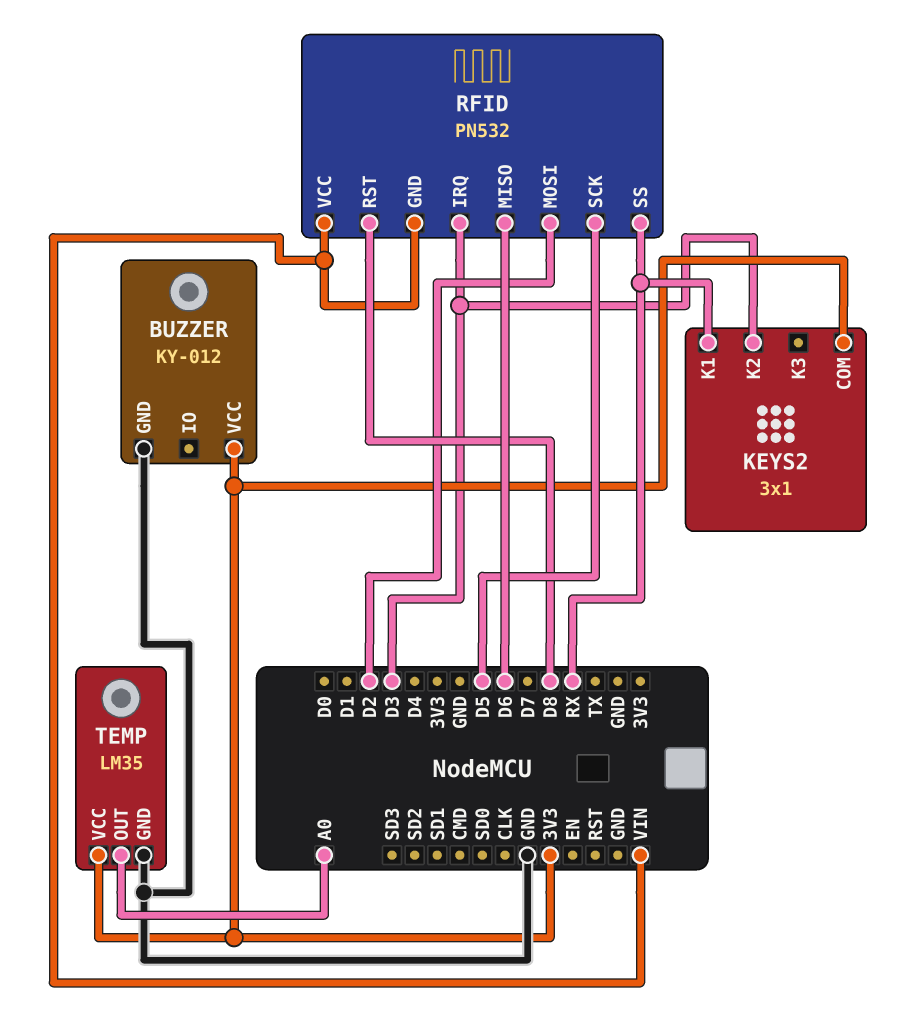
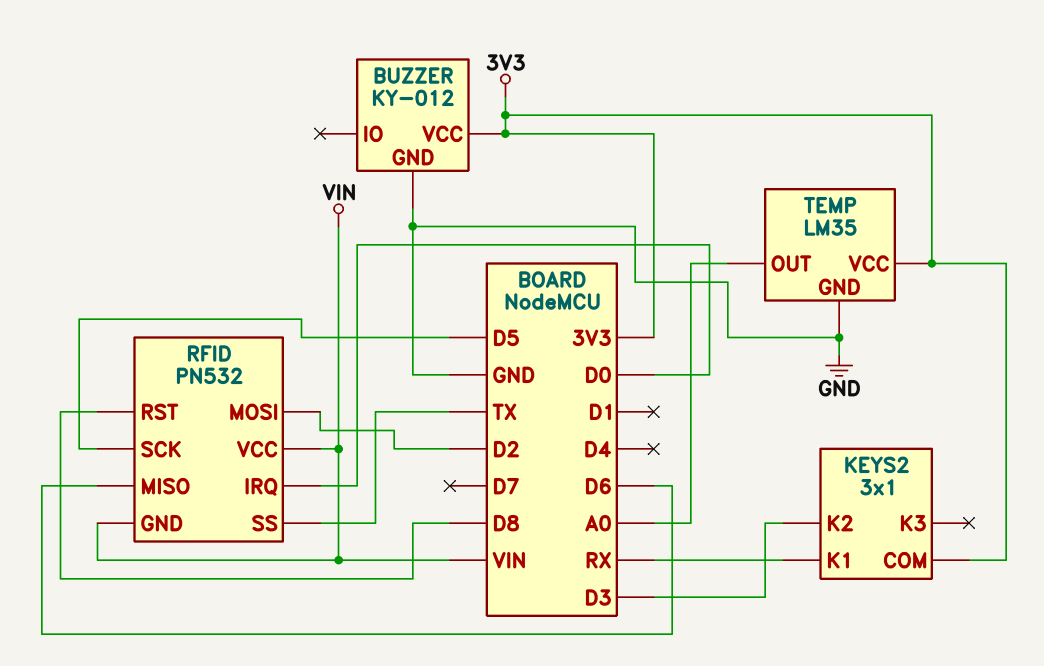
RFID pin IRQ: D3 -> D0
RFID pin SS: RX -> TX

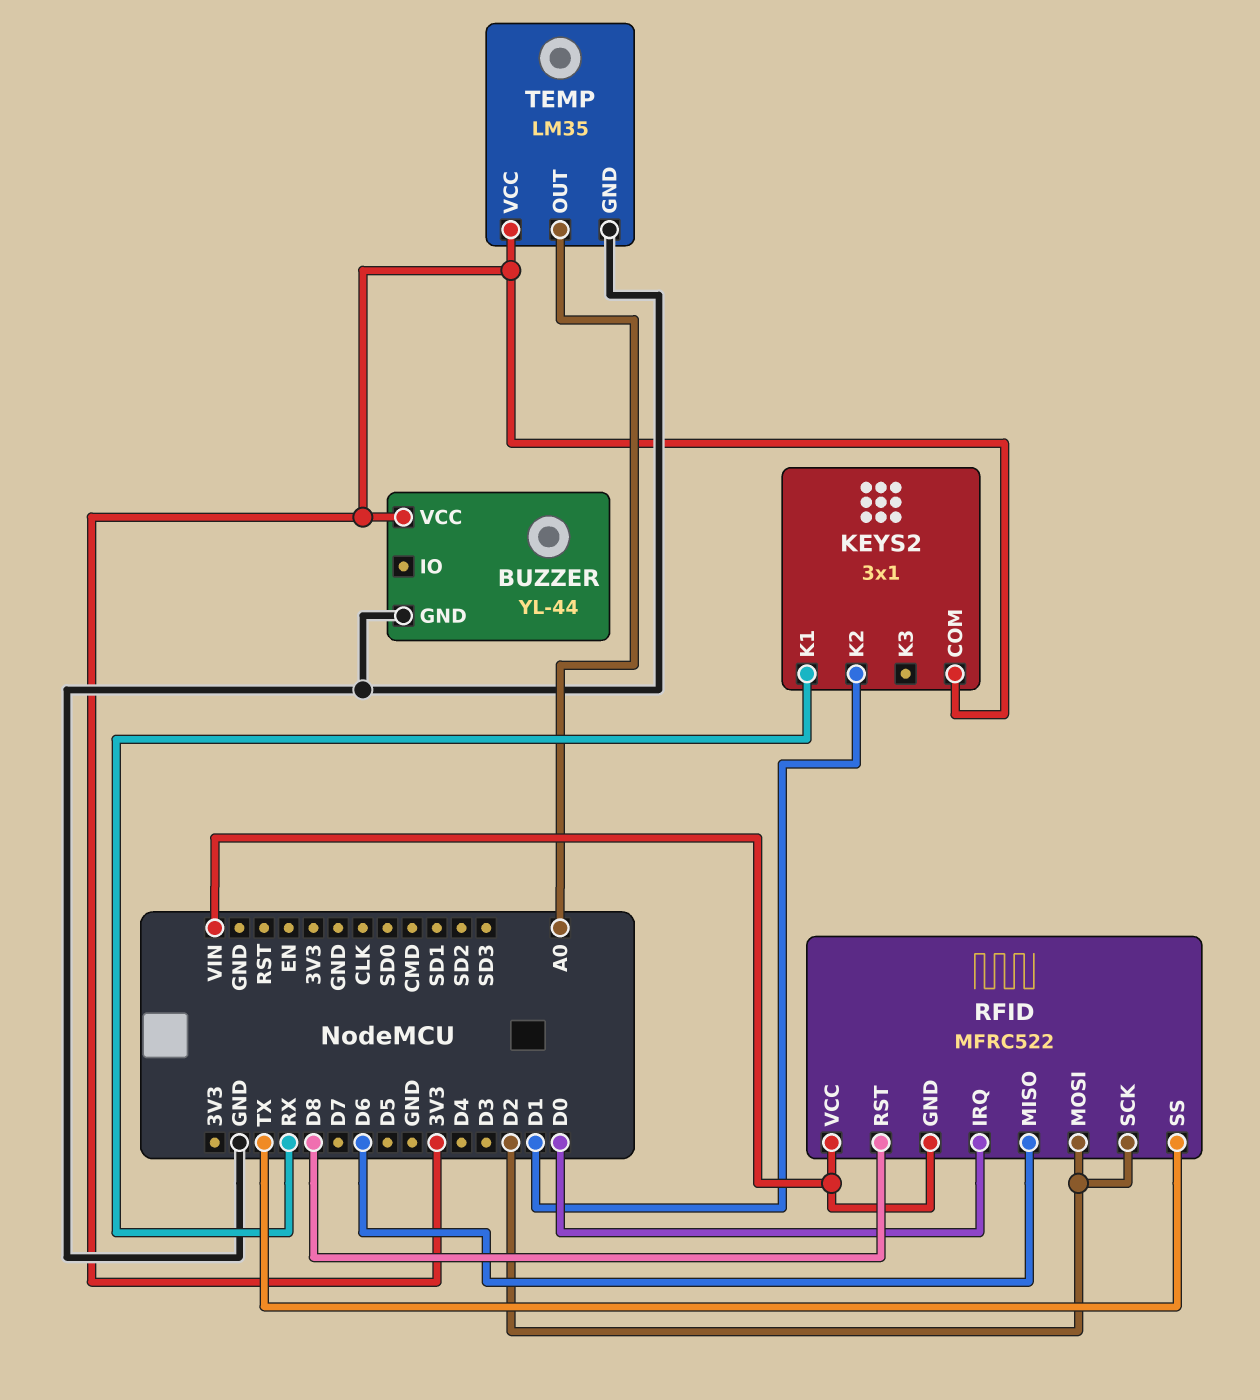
BUZZER: KY-012 -> YL-44
KEYS2 pin K2: D3 -> D1
RFID: PN532 -> MFRC522
RFID pin SCK: D5 -> D2

